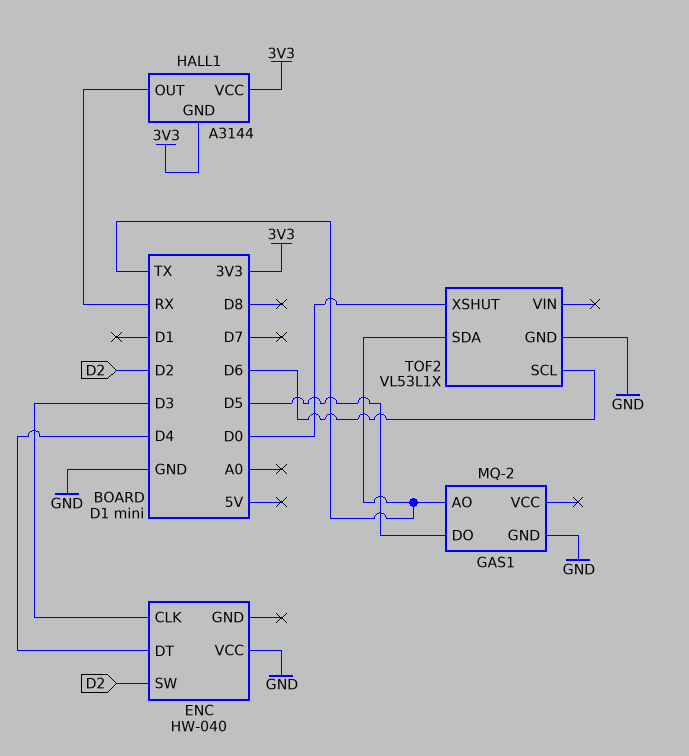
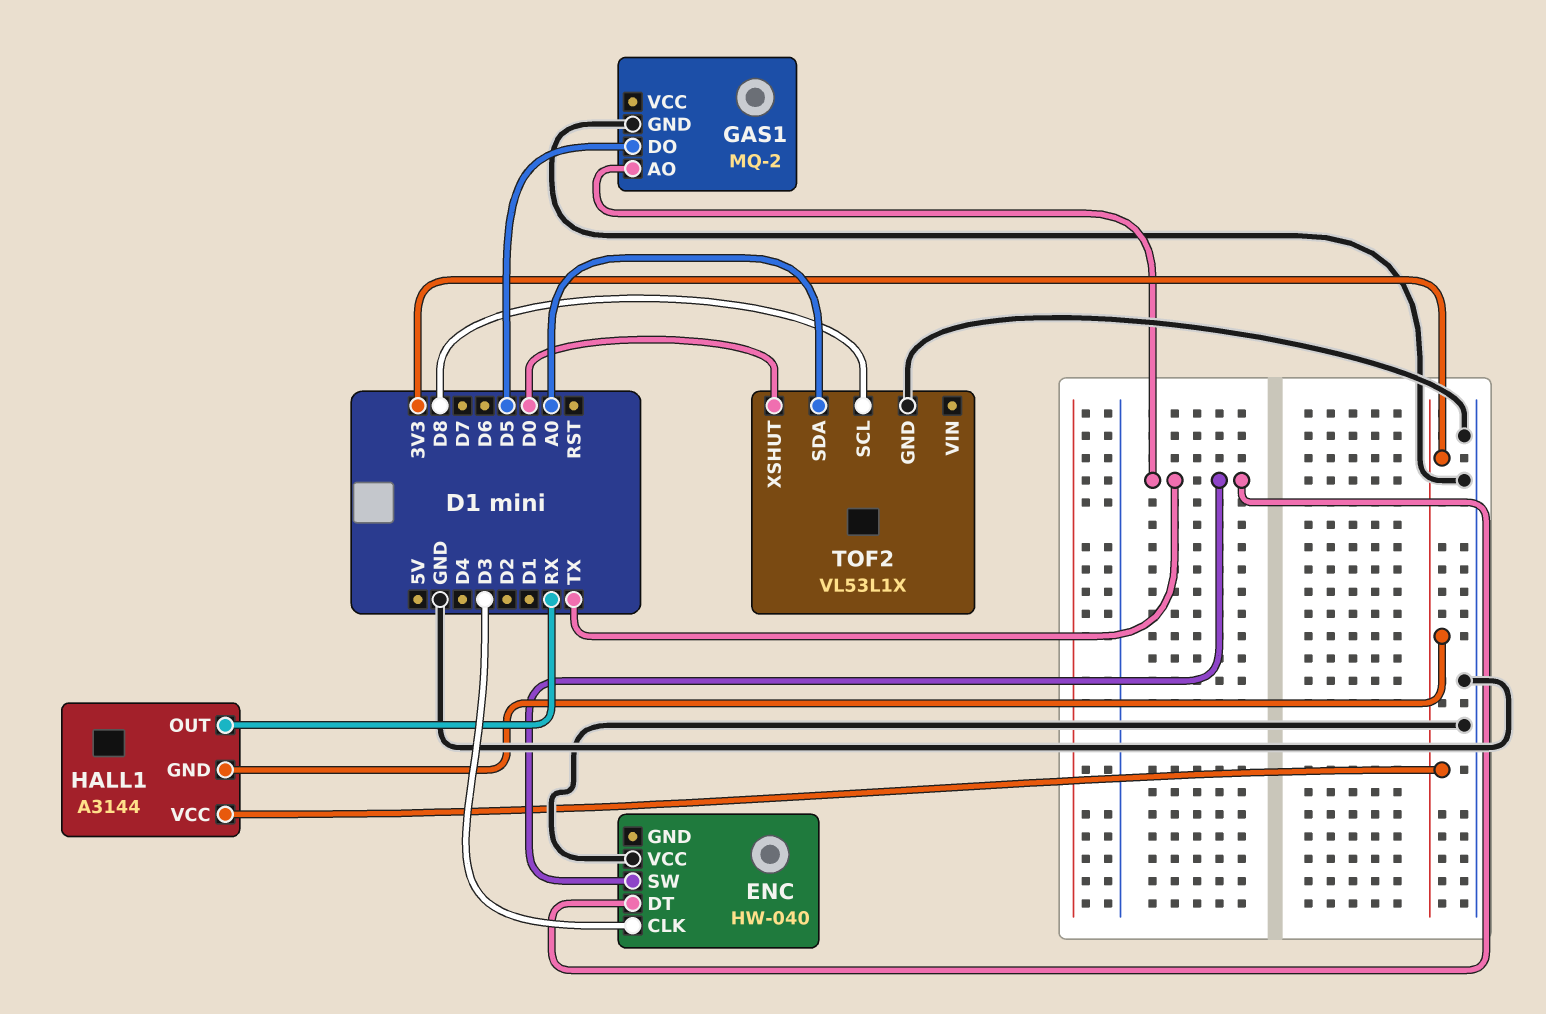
ENC pin DT: D4 -> TX
ENC pin SW: D2 -> TX
TOF2 pin SCL: D6 -> D8
TOF2 pin SDA: TX -> A0

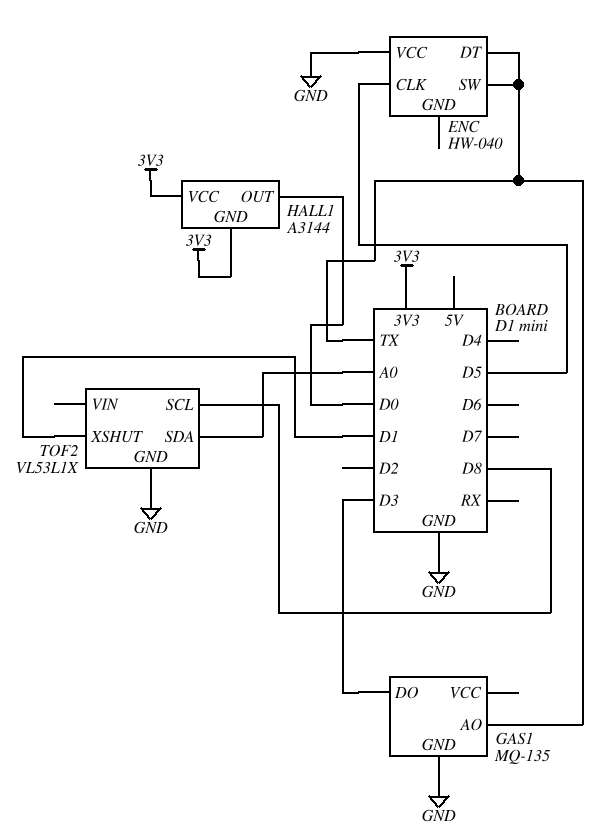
ENC pin CLK: D3 -> D5
GAS1: MQ-2 -> MQ-135
GAS1 pin DO: D5 -> D3
HALL1 pin OUT: RX -> D0
TOF2 pin XSHUT: D0 -> D1

